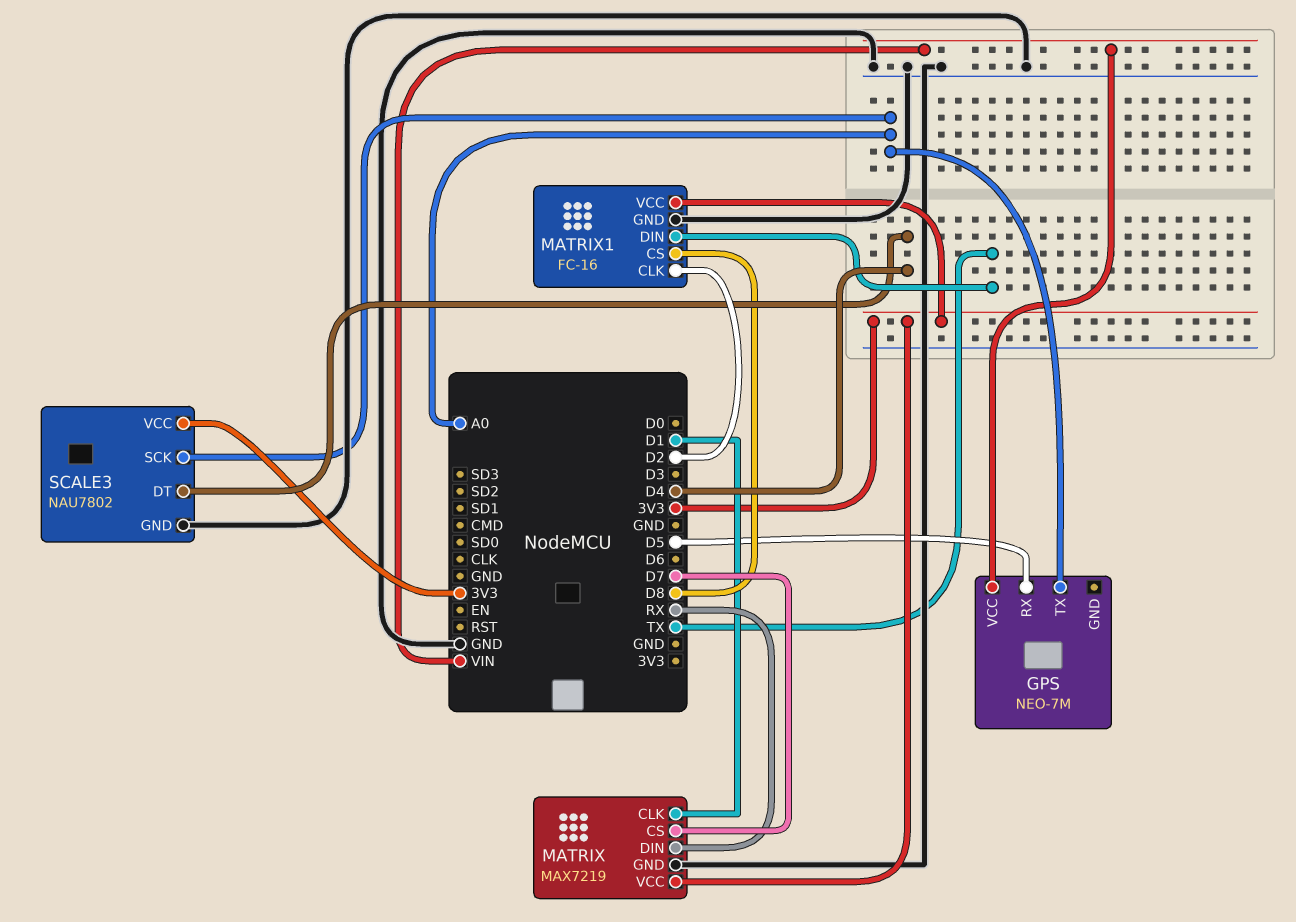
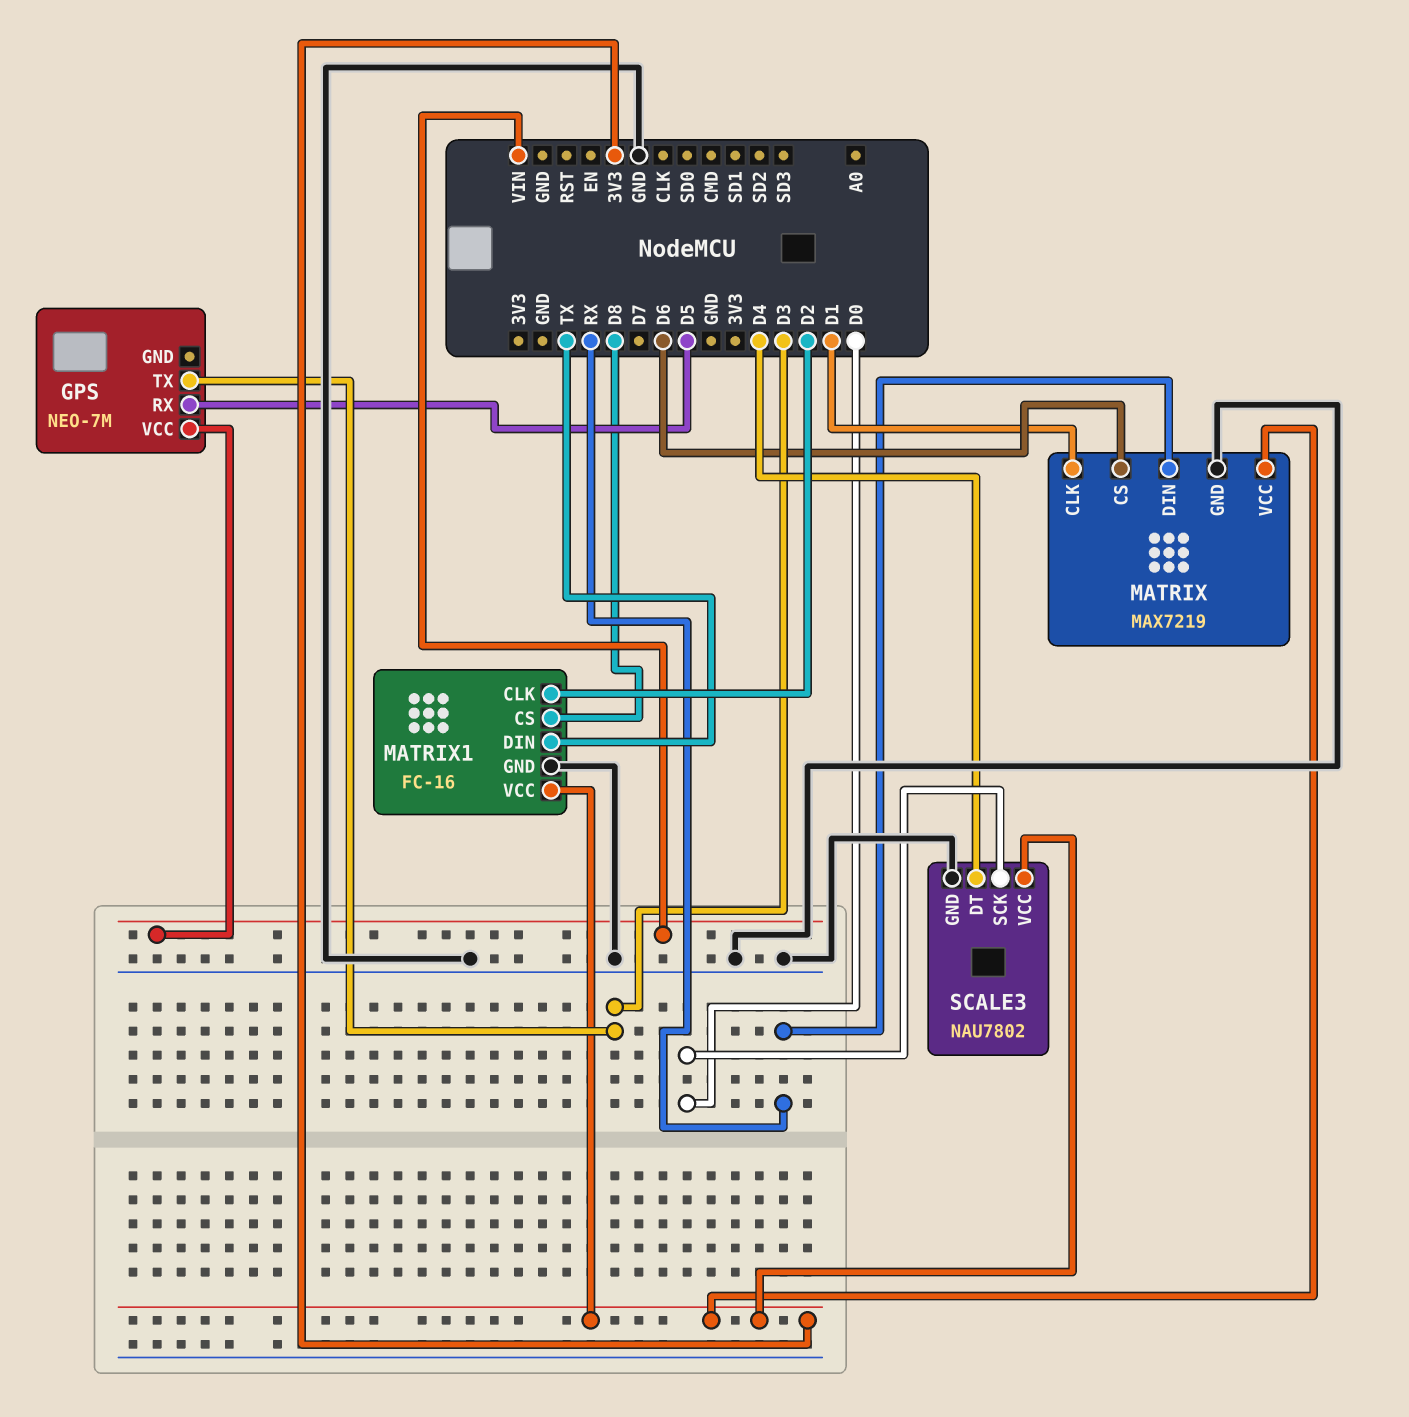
GPS pin TX: A0 -> D3
MATRIX pin CS: D7 -> D6
SCALE3 pin SCK: A0 -> D0

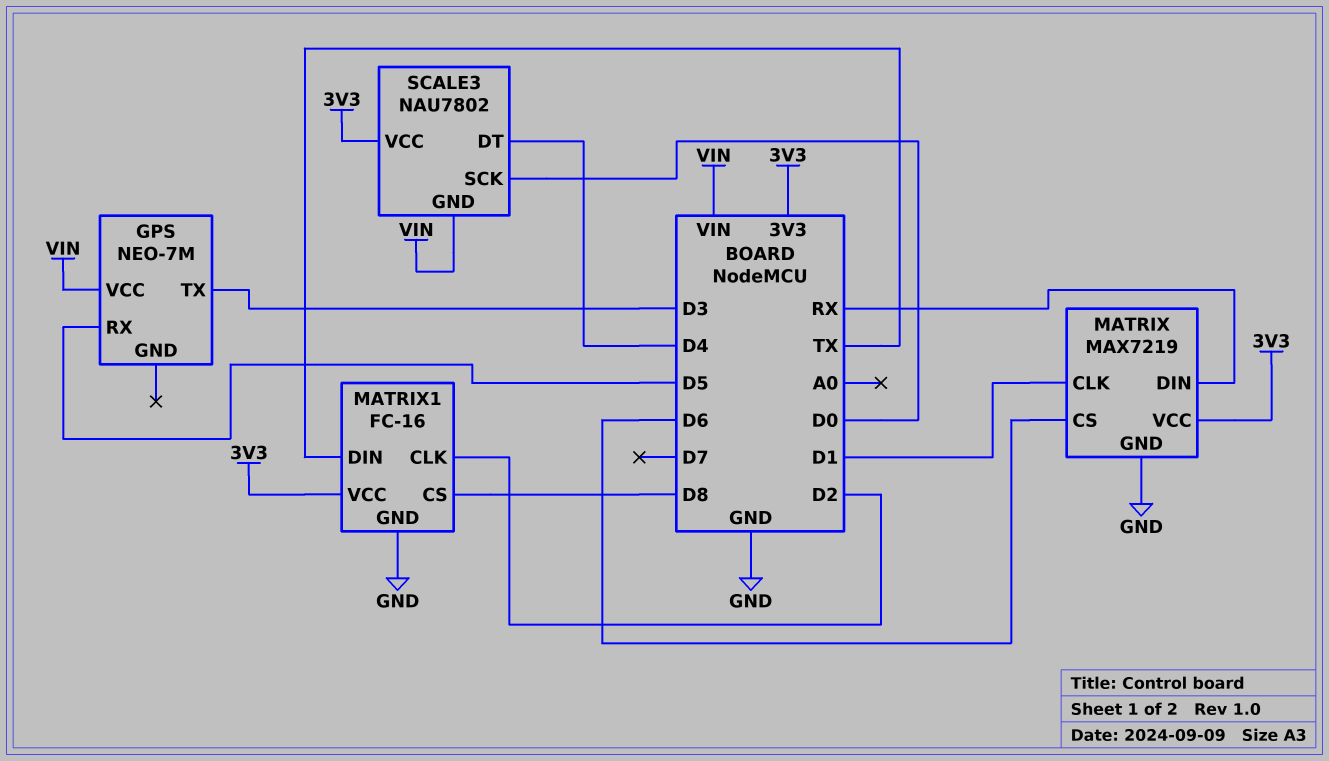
SCALE3 pin GND: GND -> VIN

